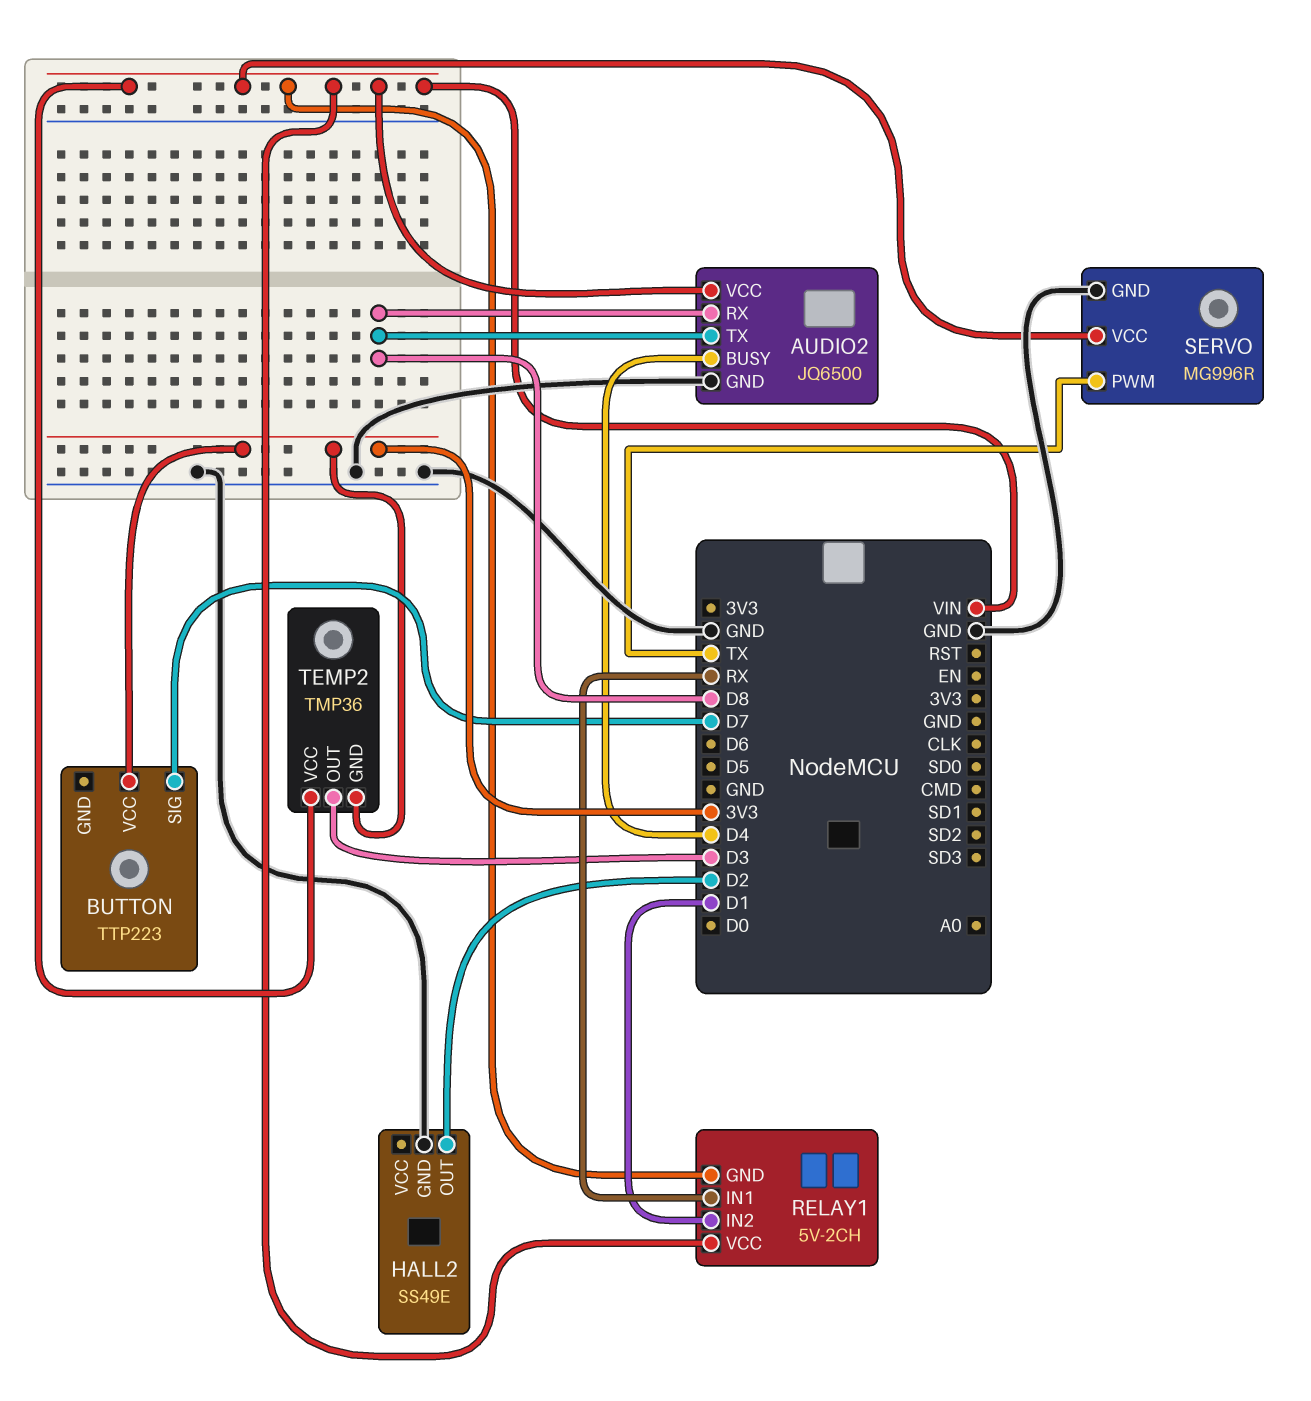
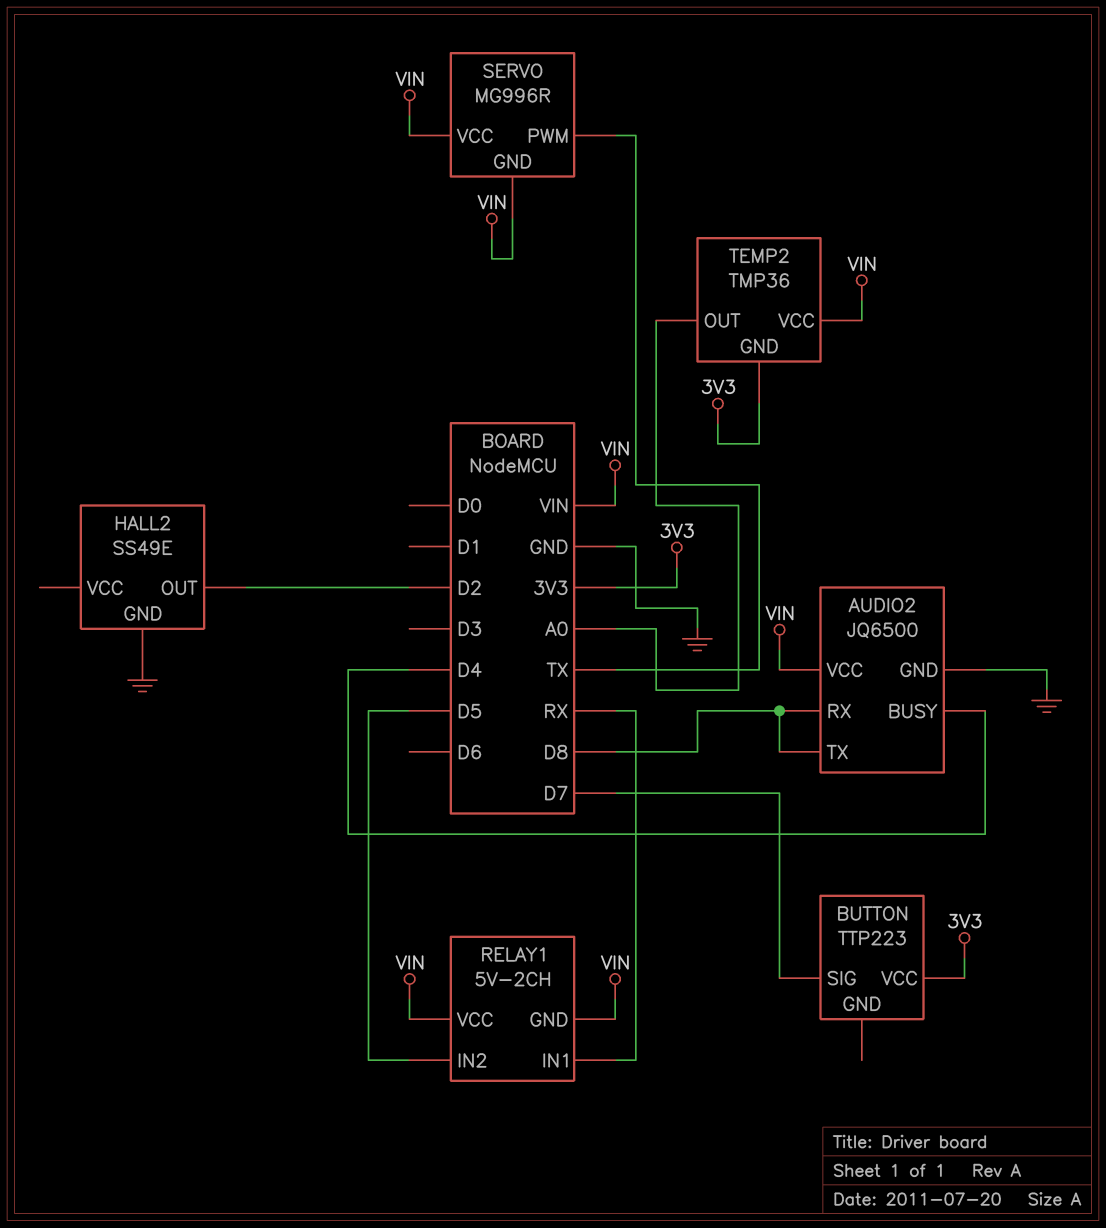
RELAY1 pin IN2: D1 -> D5
SERVO pin GND: GND -> VIN
TEMP2 pin OUT: D3 -> A0

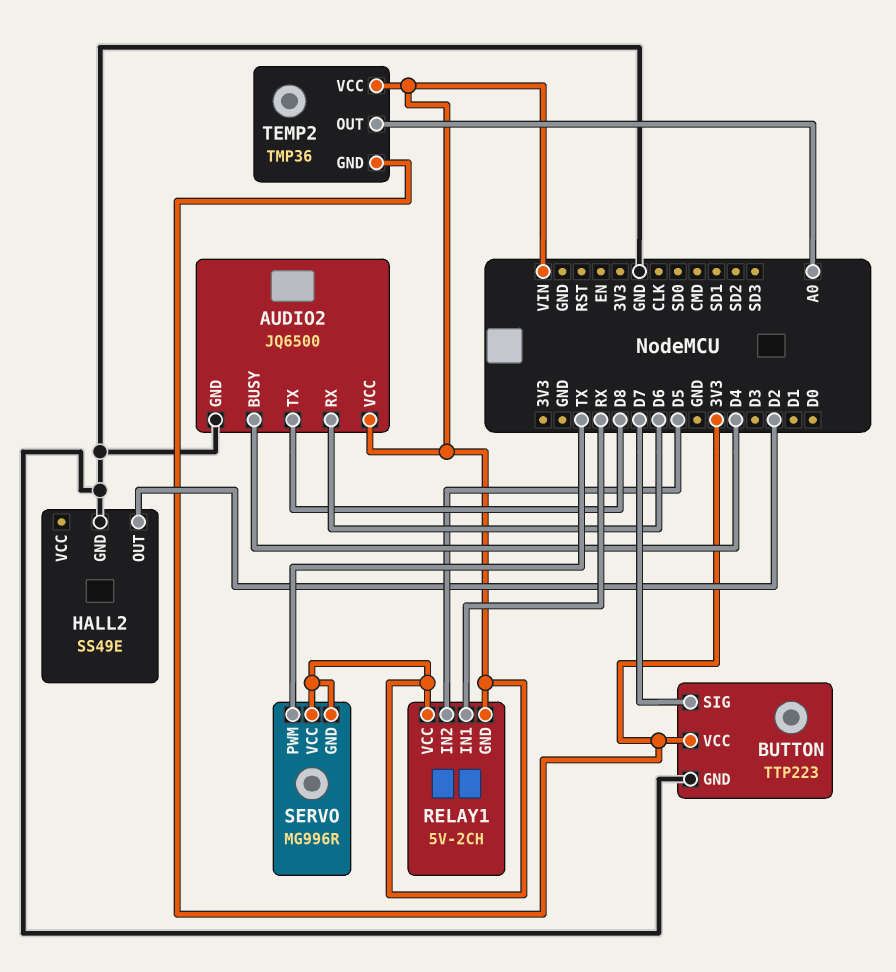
AUDIO2 pin RX: D8 -> D6
BUTTON pin GND: none -> GND

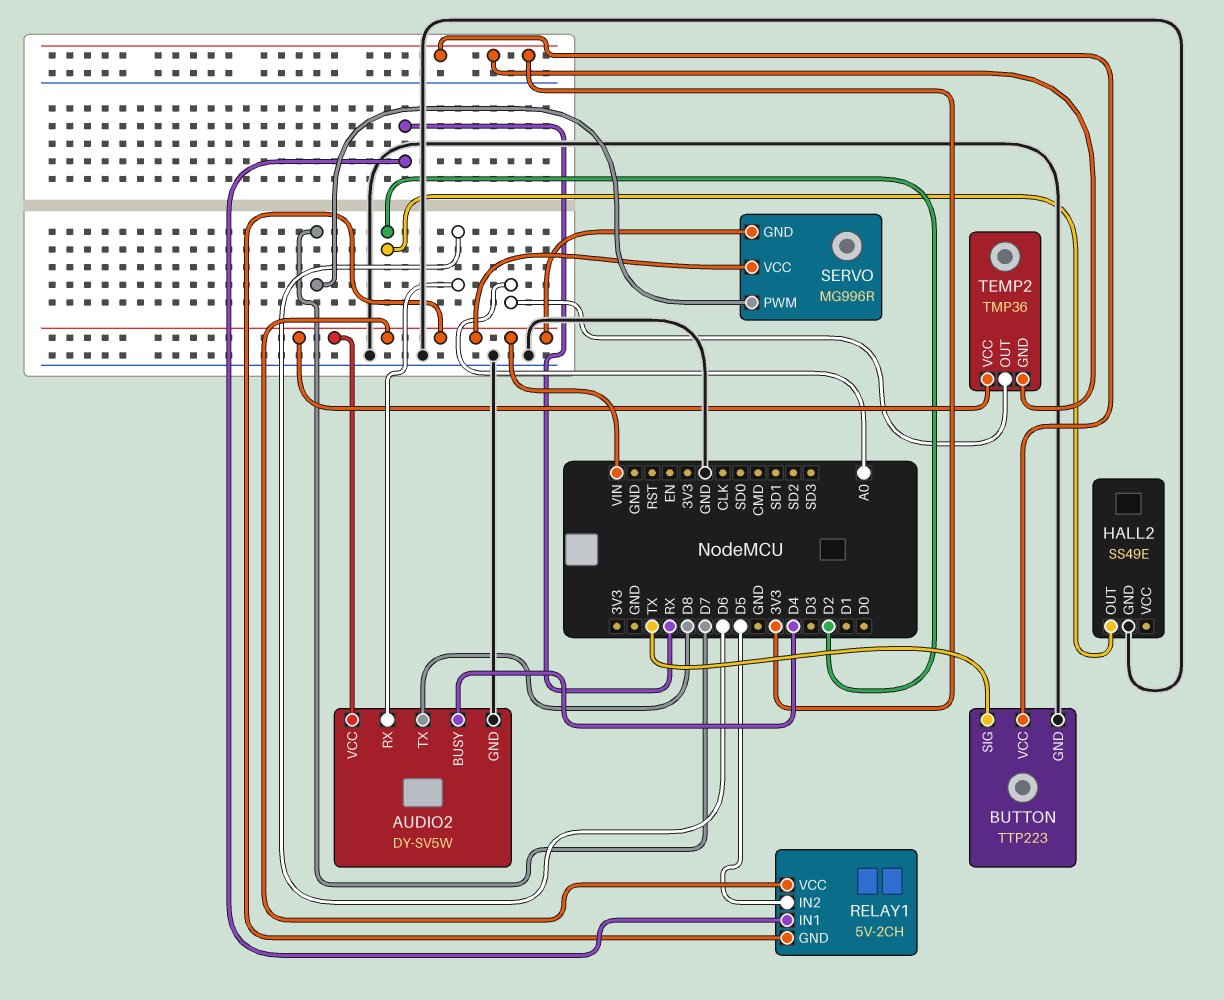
AUDIO2: JQ6500 -> DY-SV5W
BUTTON pin SIG: D7 -> TX
SERVO pin PWM: TX -> D7

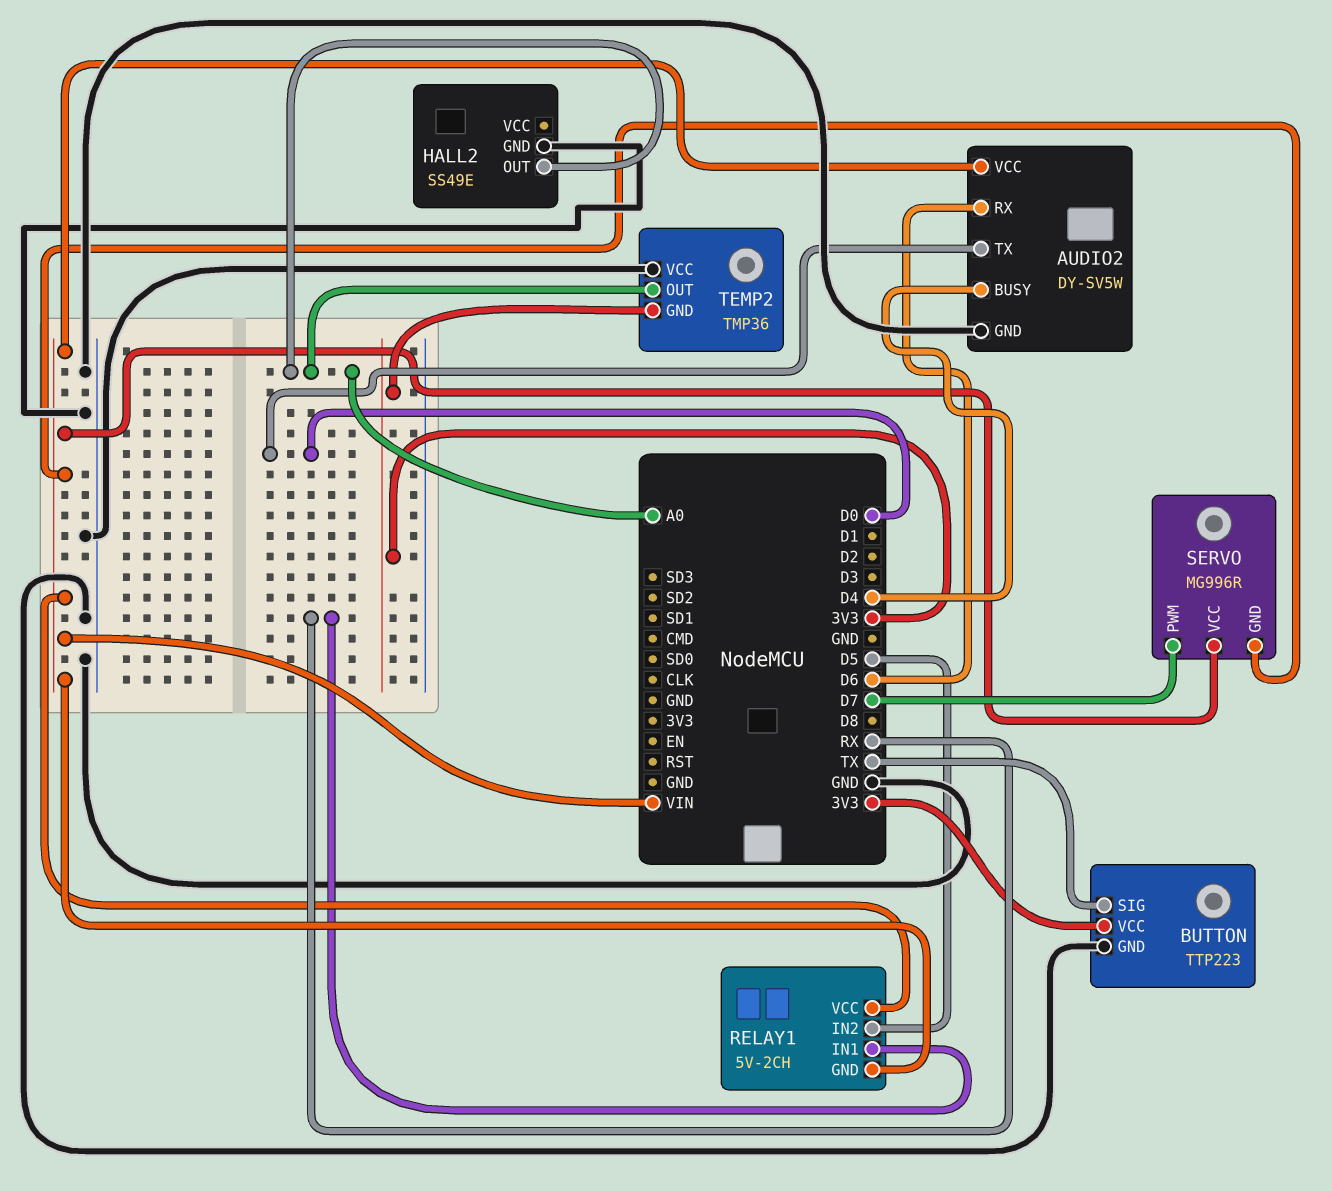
AUDIO2 pin TX: D8 -> D0
HALL2 pin OUT: D2 -> A0
TEMP2 pin VCC: VIN -> GND

